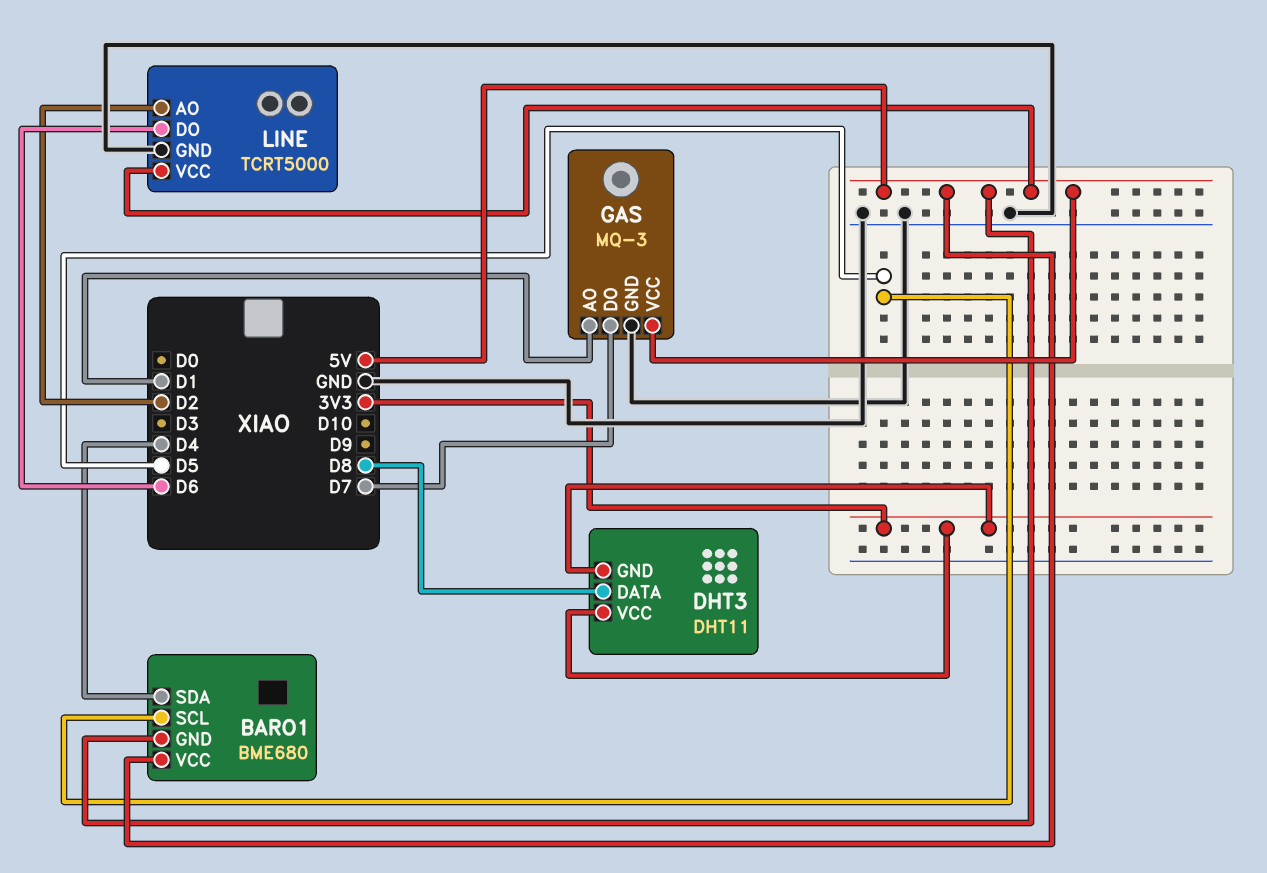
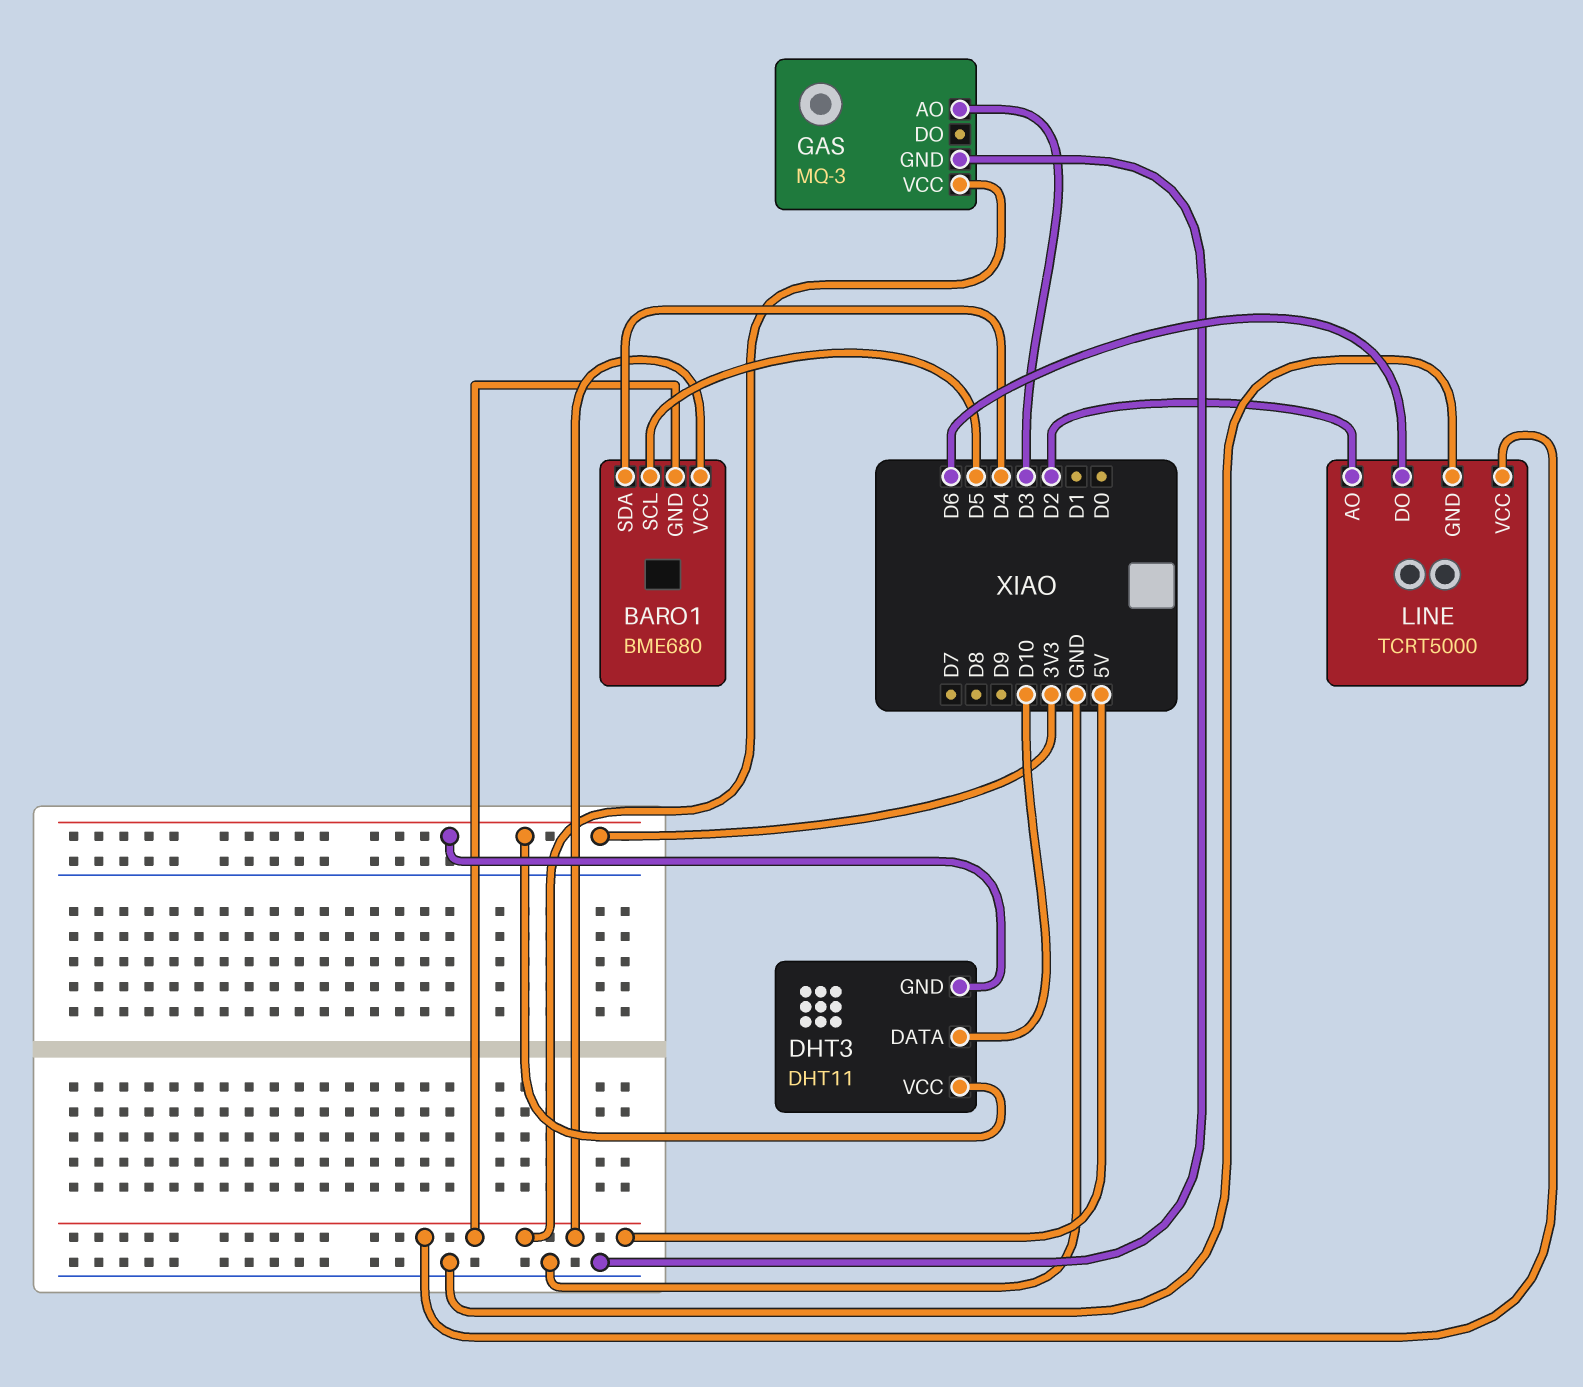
DHT3 pin DATA: D8 -> D10
GAS pin AO: D1 -> D3
GAS pin DO: D7 -> none

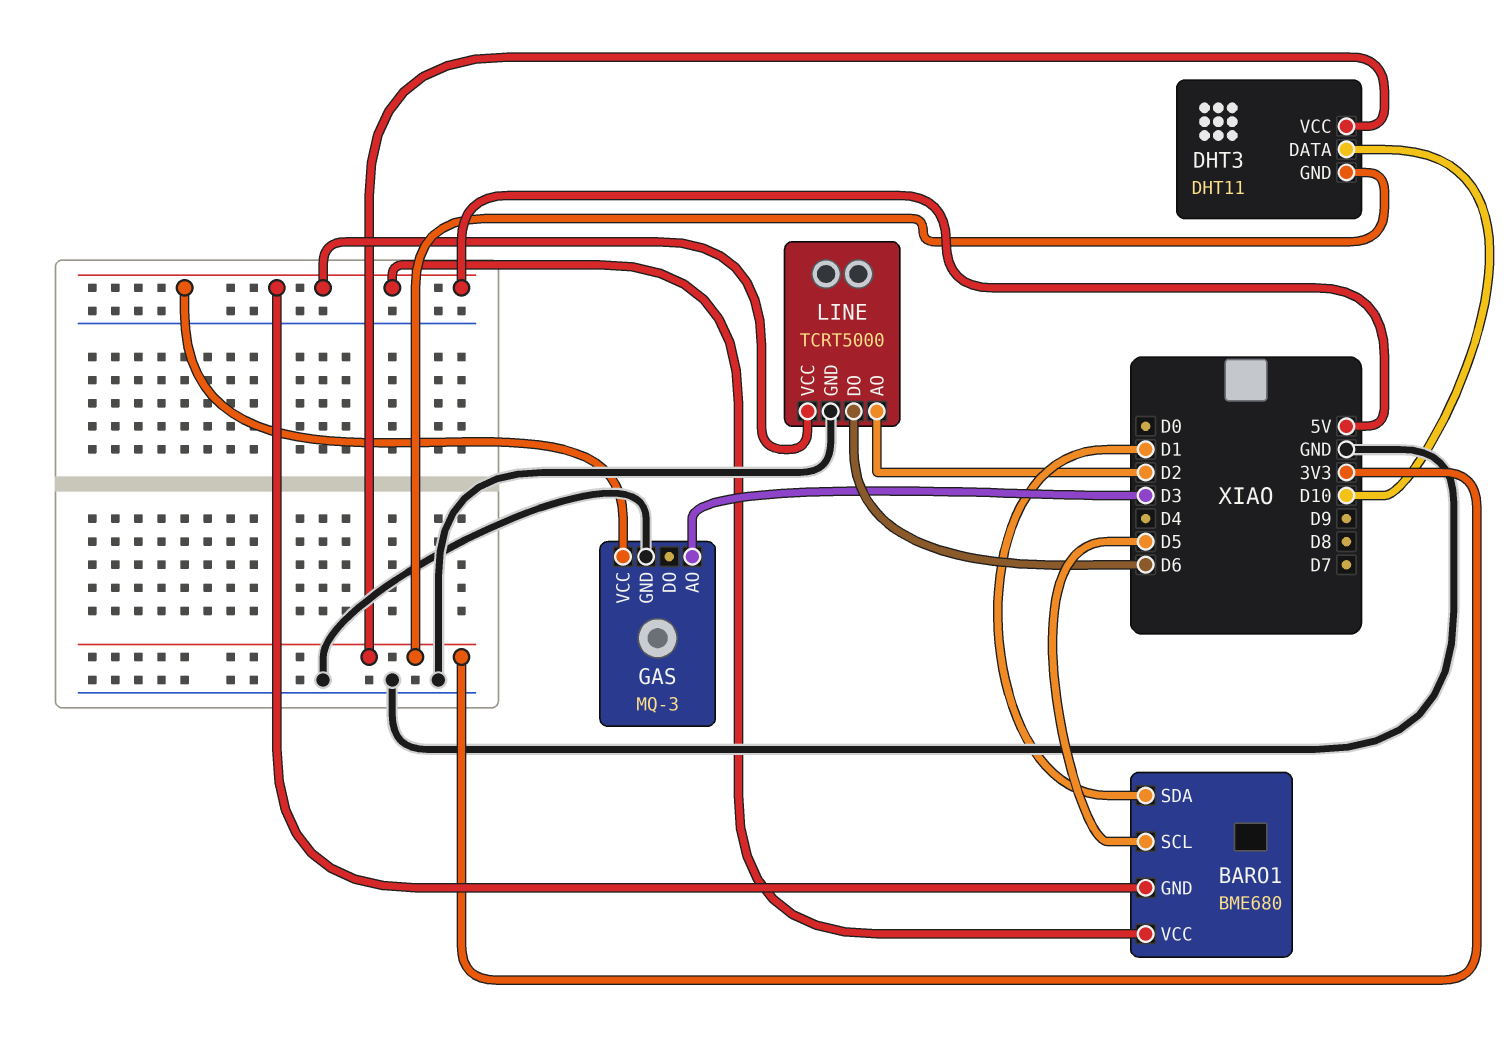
BARO1 pin SDA: D4 -> D1

